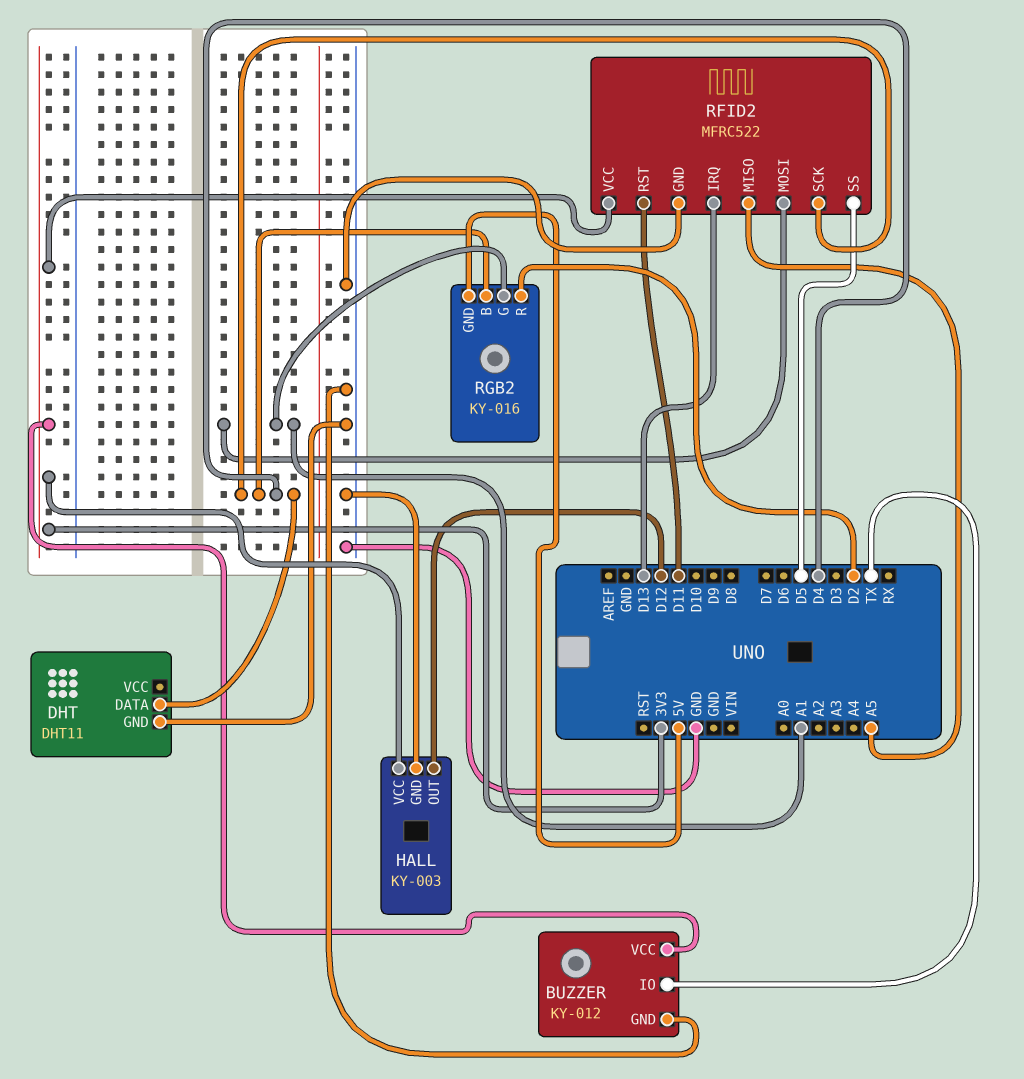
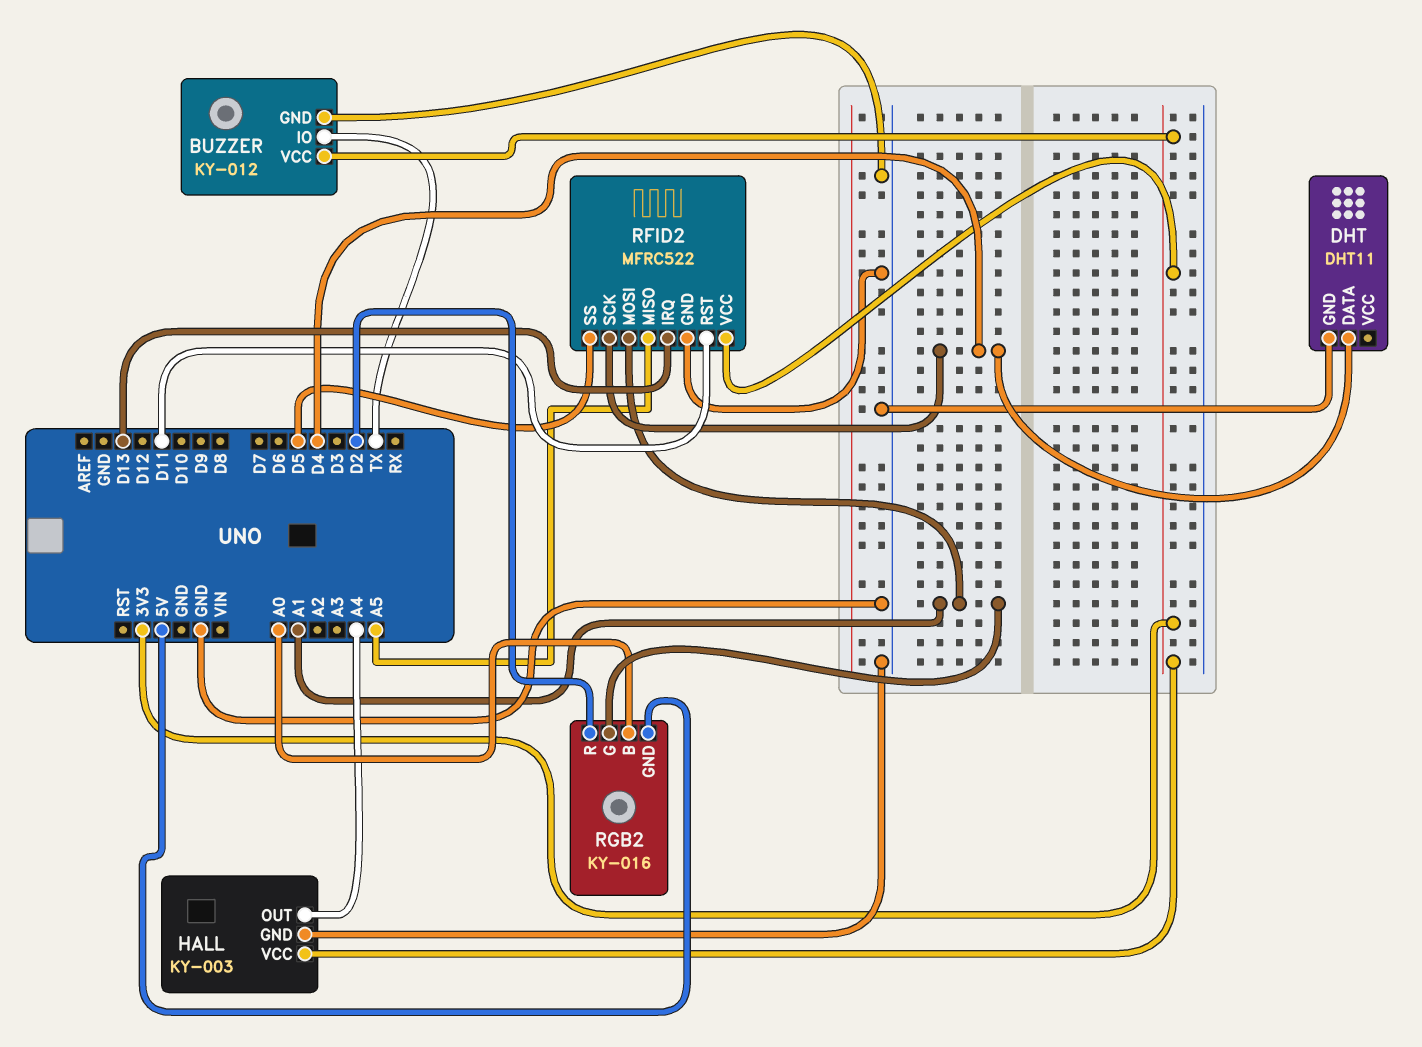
HALL pin OUT: D12 -> A4
RGB2 pin B: D4 -> A0

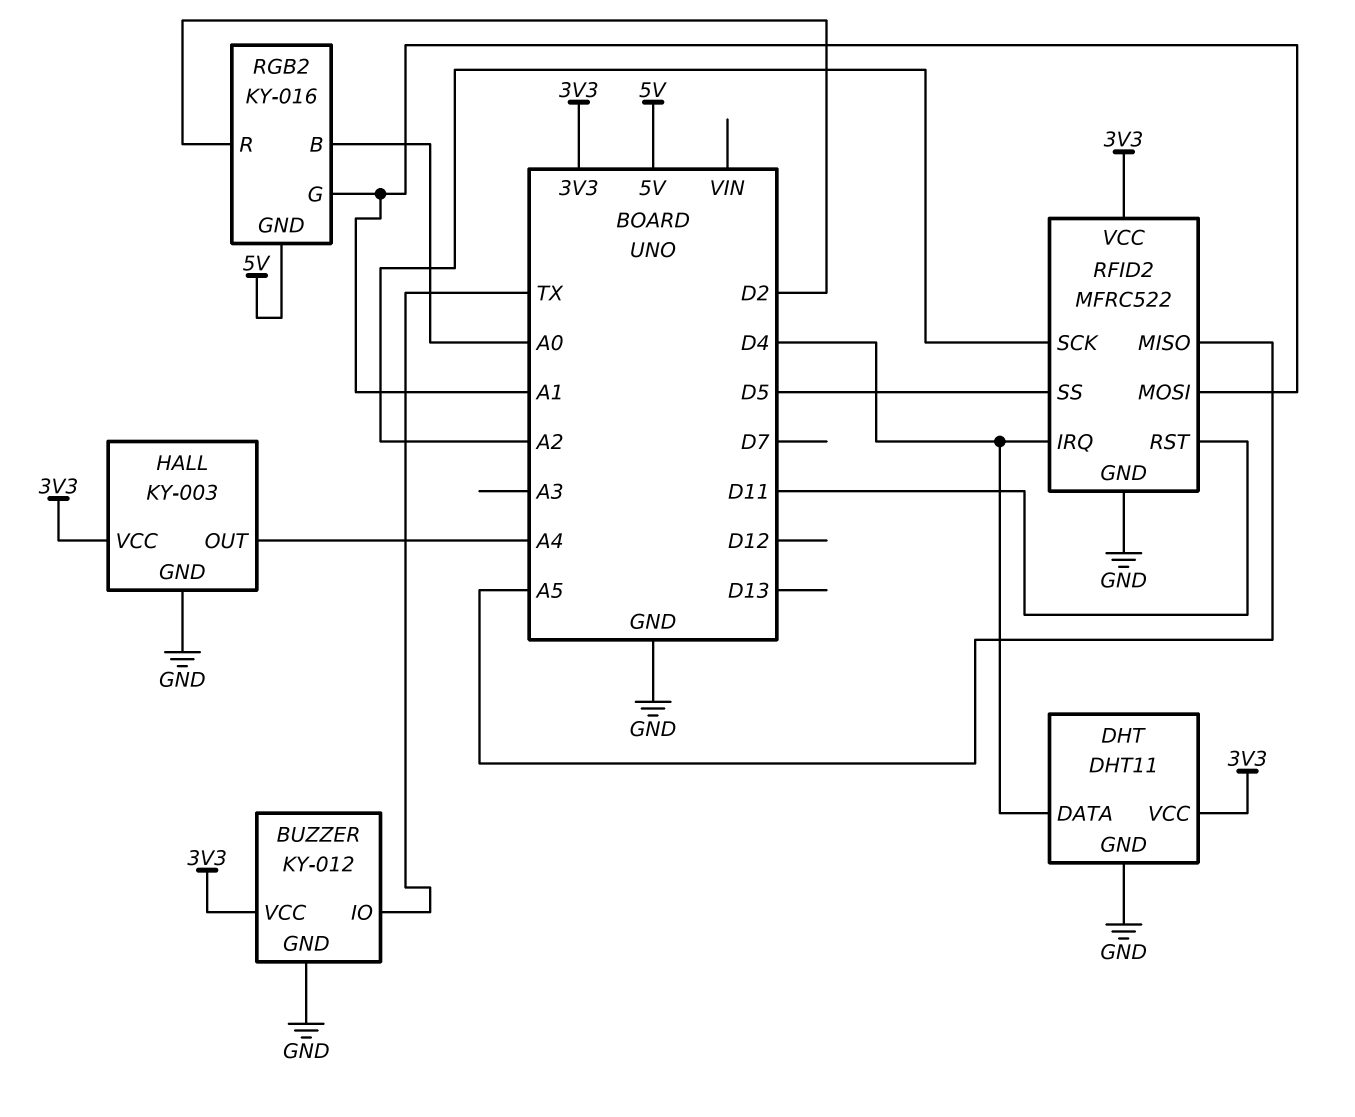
DHT pin VCC: none -> 3V3
RFID2 pin IRQ: D13 -> D4
RFID2 pin SCK: D4 -> A2

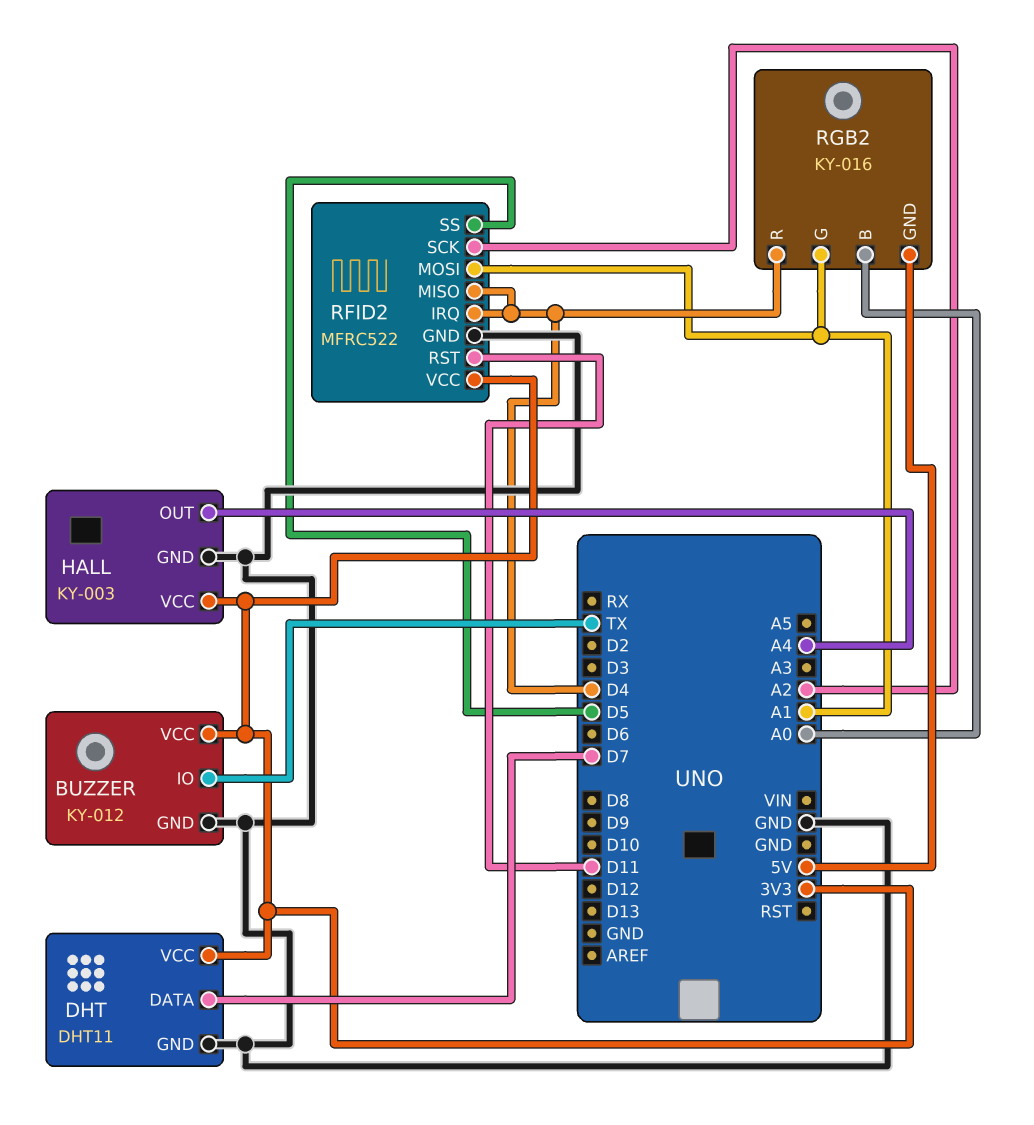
DHT pin DATA: D4 -> D7
RFID2 pin MISO: A5 -> D4
RGB2 pin R: D2 -> D4

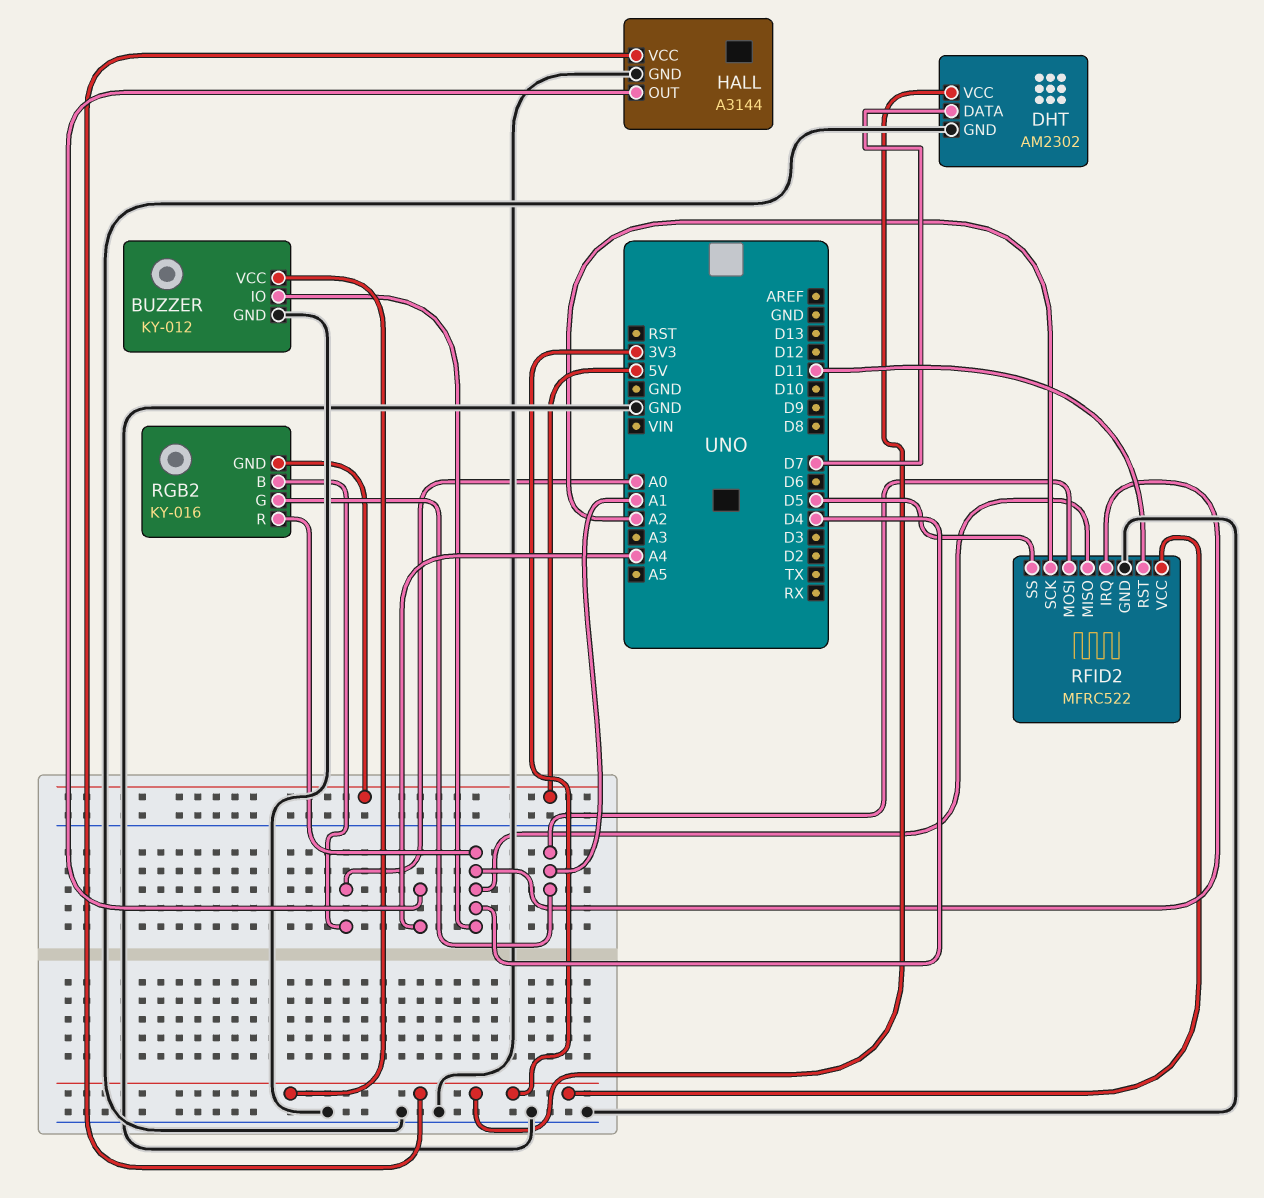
BUZZER pin IO: TX -> D4
DHT: DHT11 -> AM2302
HALL: KY-003 -> A3144

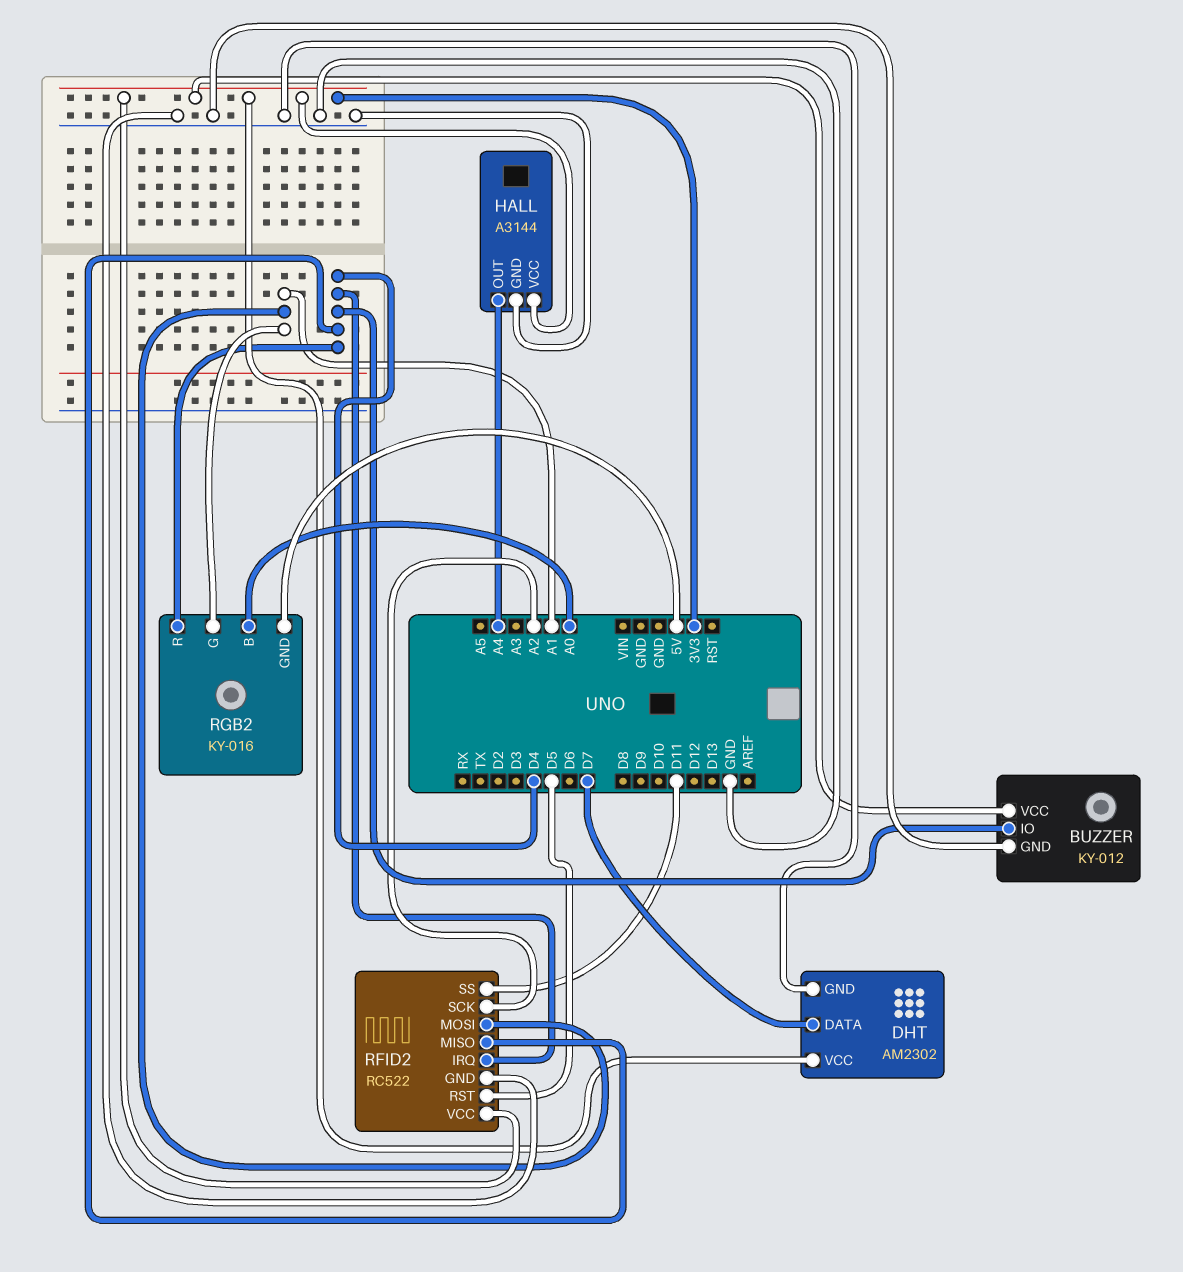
RFID2: MFRC522 -> RC522
RFID2 pin RST: D11 -> D5
RFID2 pin SS: D5 -> D11

